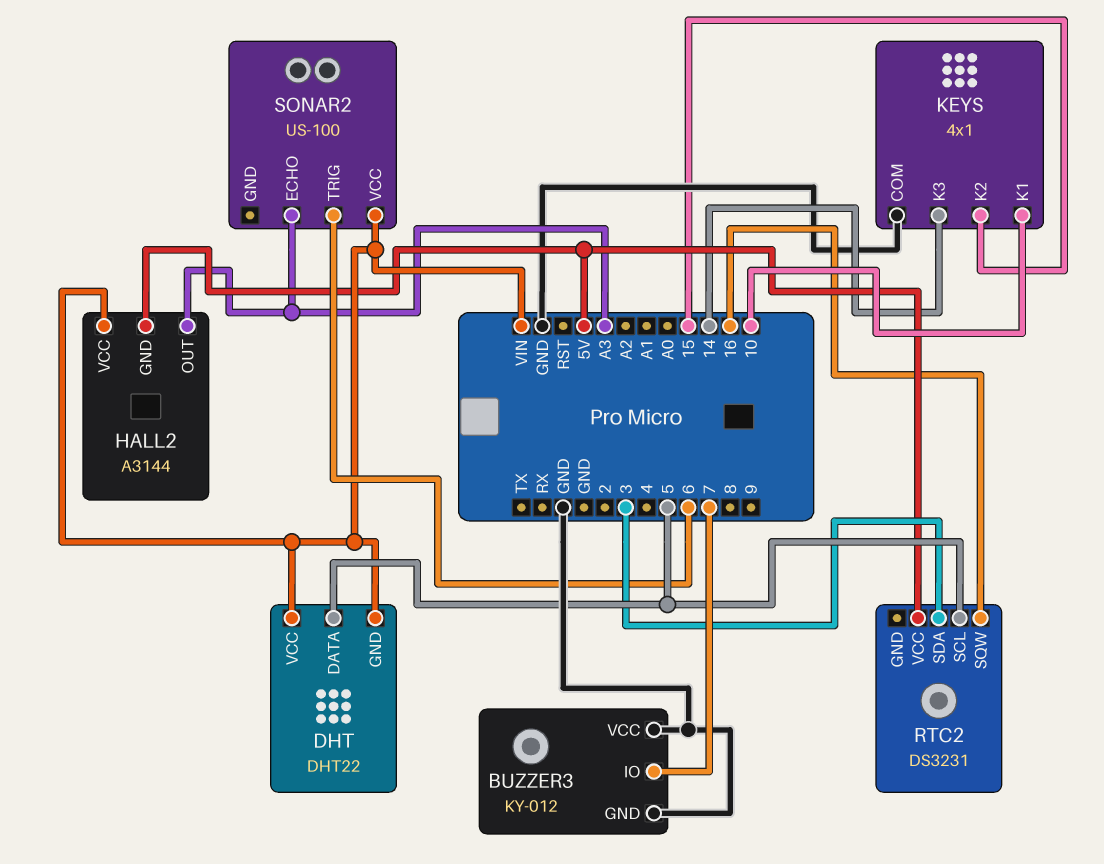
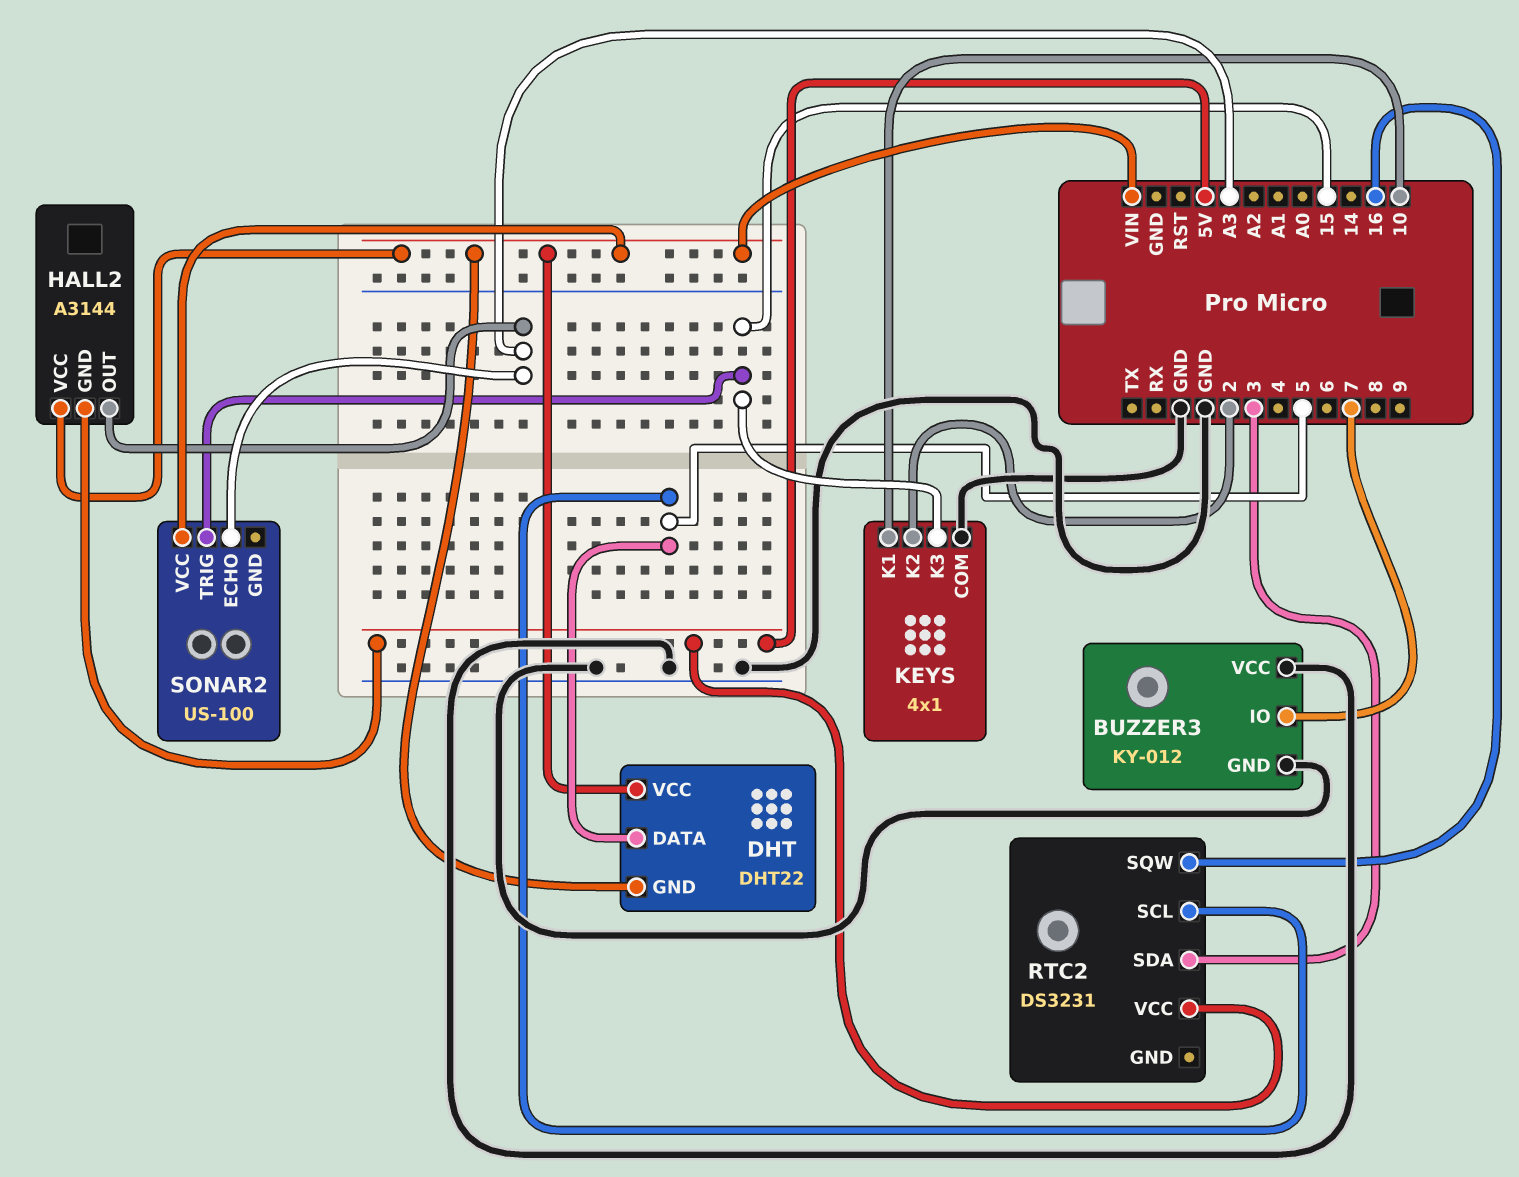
KEYS pin K2: 15 -> 2
KEYS pin K3: 14 -> 15
SONAR2 pin TRIG: 6 -> 15

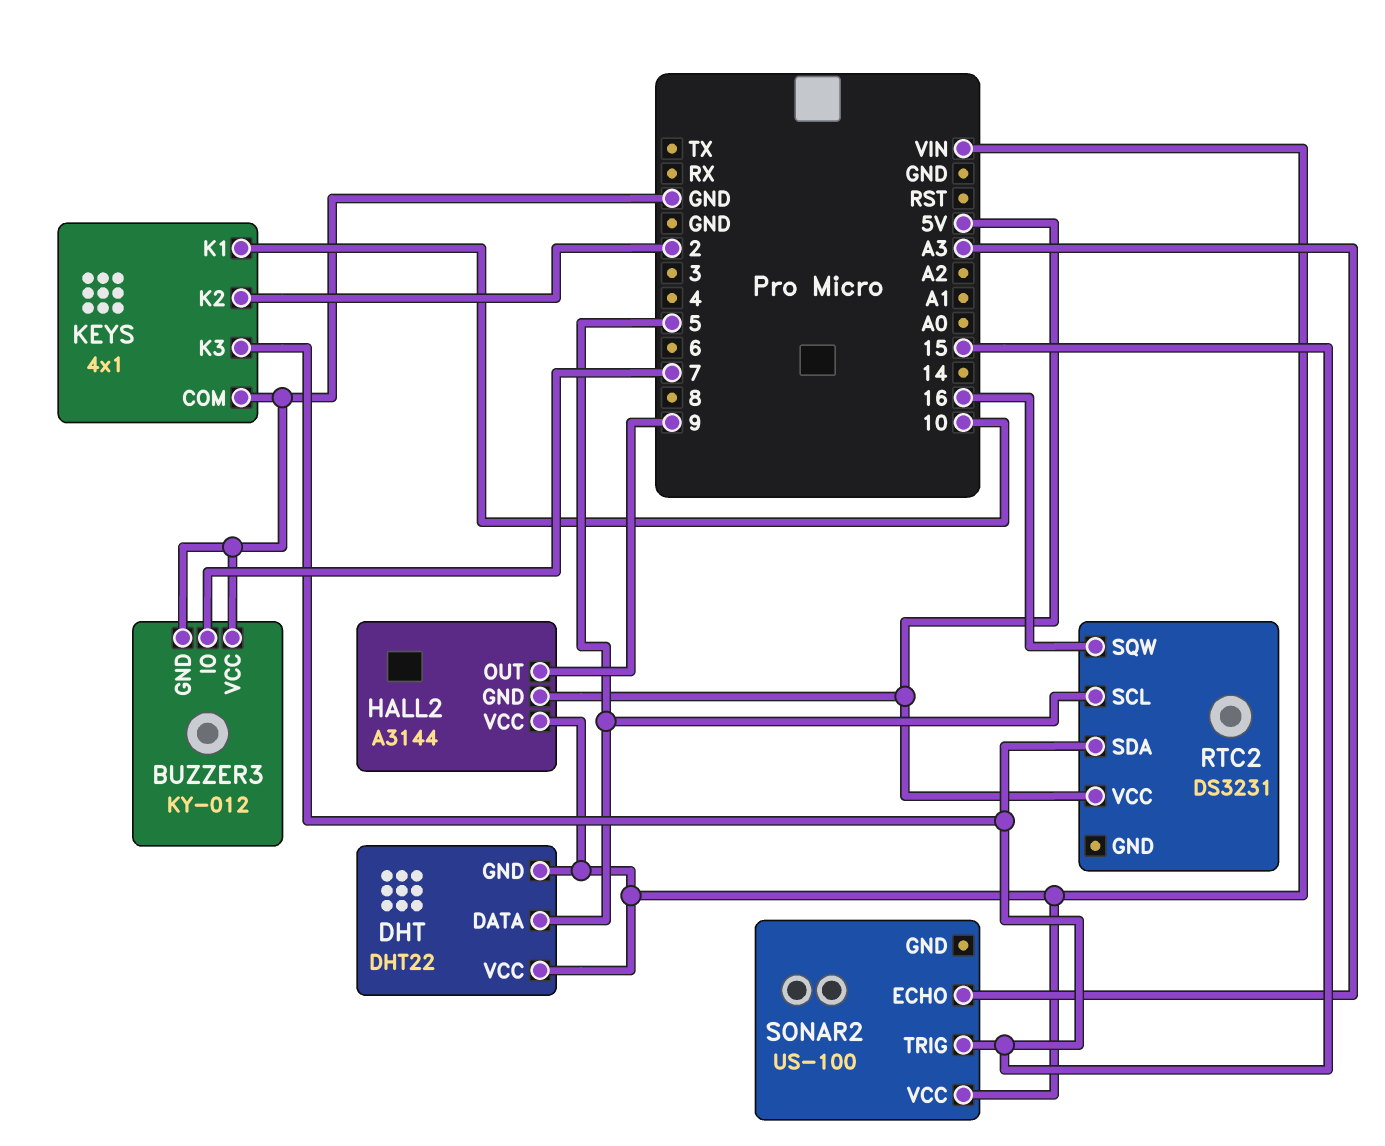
HALL2 pin OUT: A3 -> 9
RTC2 pin SDA: 3 -> 15

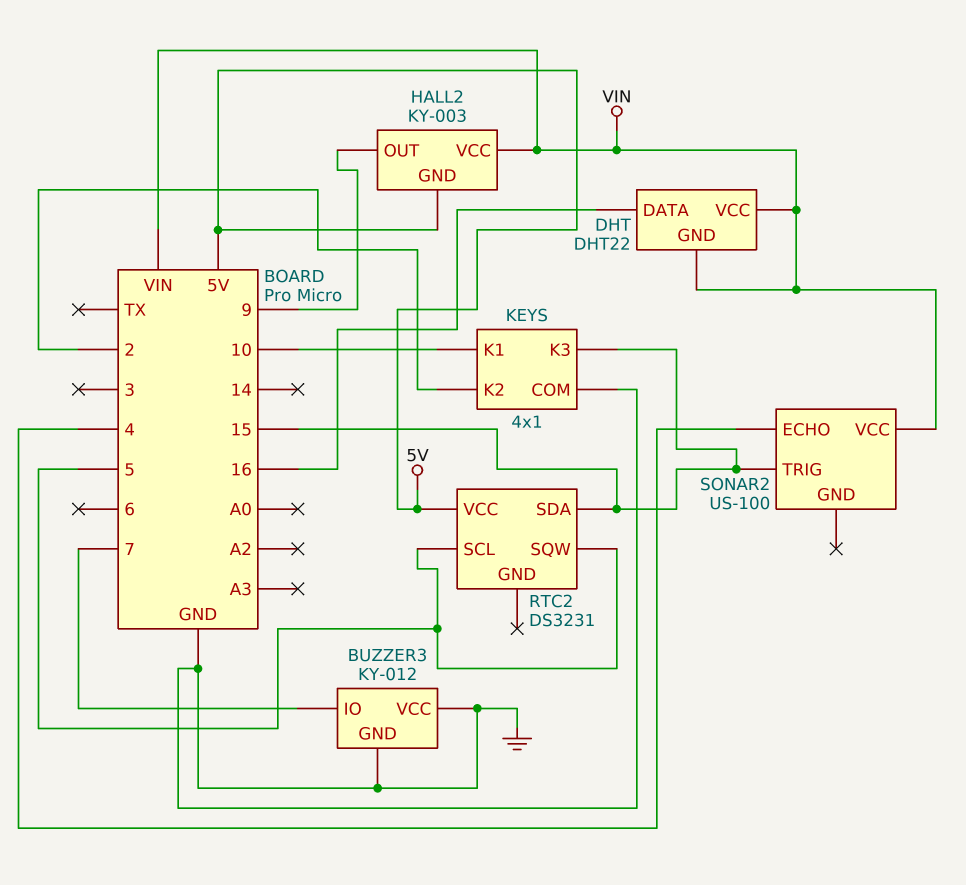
DHT pin DATA: 5 -> 16
HALL2: A3144 -> KY-003
RTC2 pin SQW: 16 -> 5
SONAR2 pin ECHO: A3 -> 4

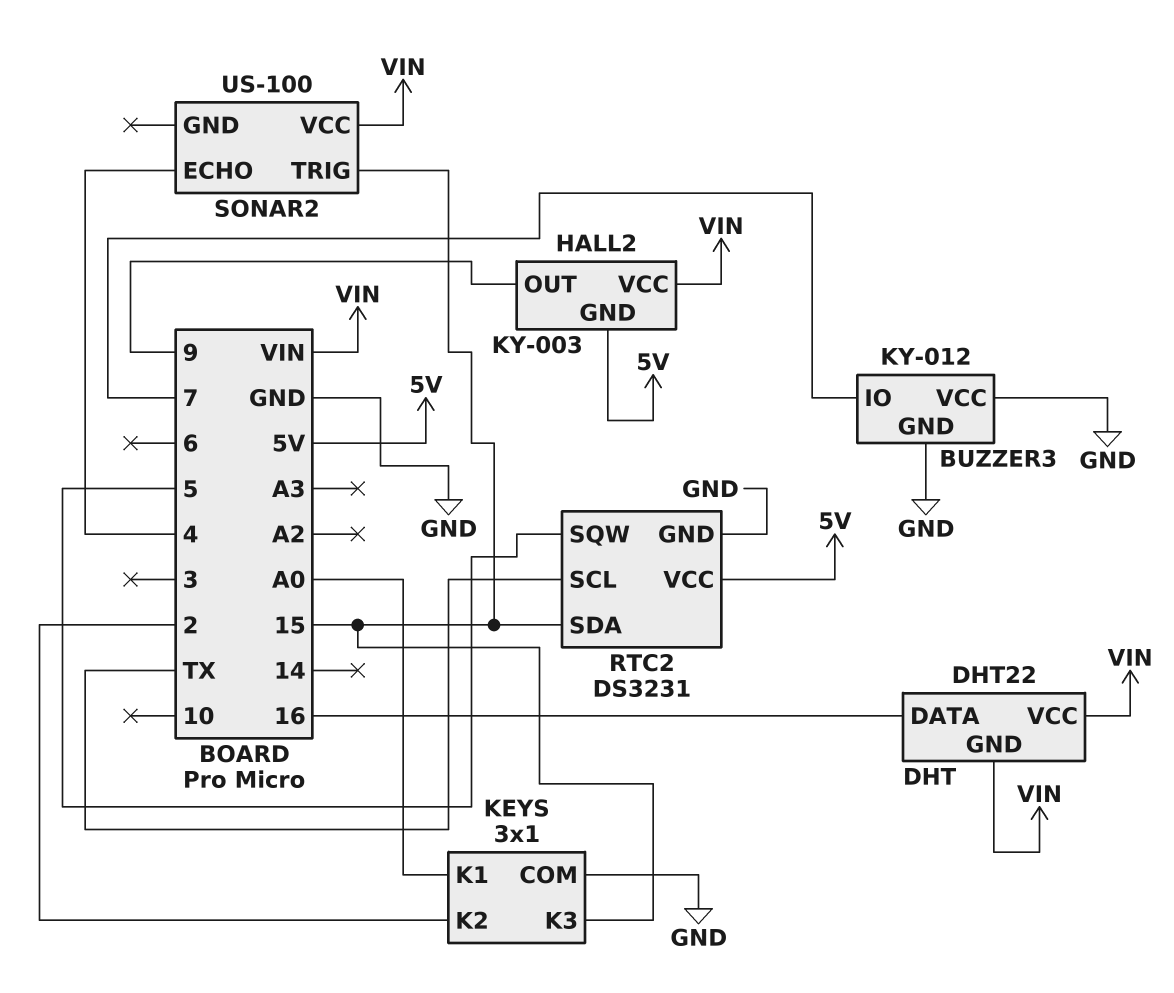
KEYS: 4x1 -> 3x1
KEYS pin K1: 10 -> A0
RTC2 pin GND: none -> GND
RTC2 pin SCL: 5 -> TX

